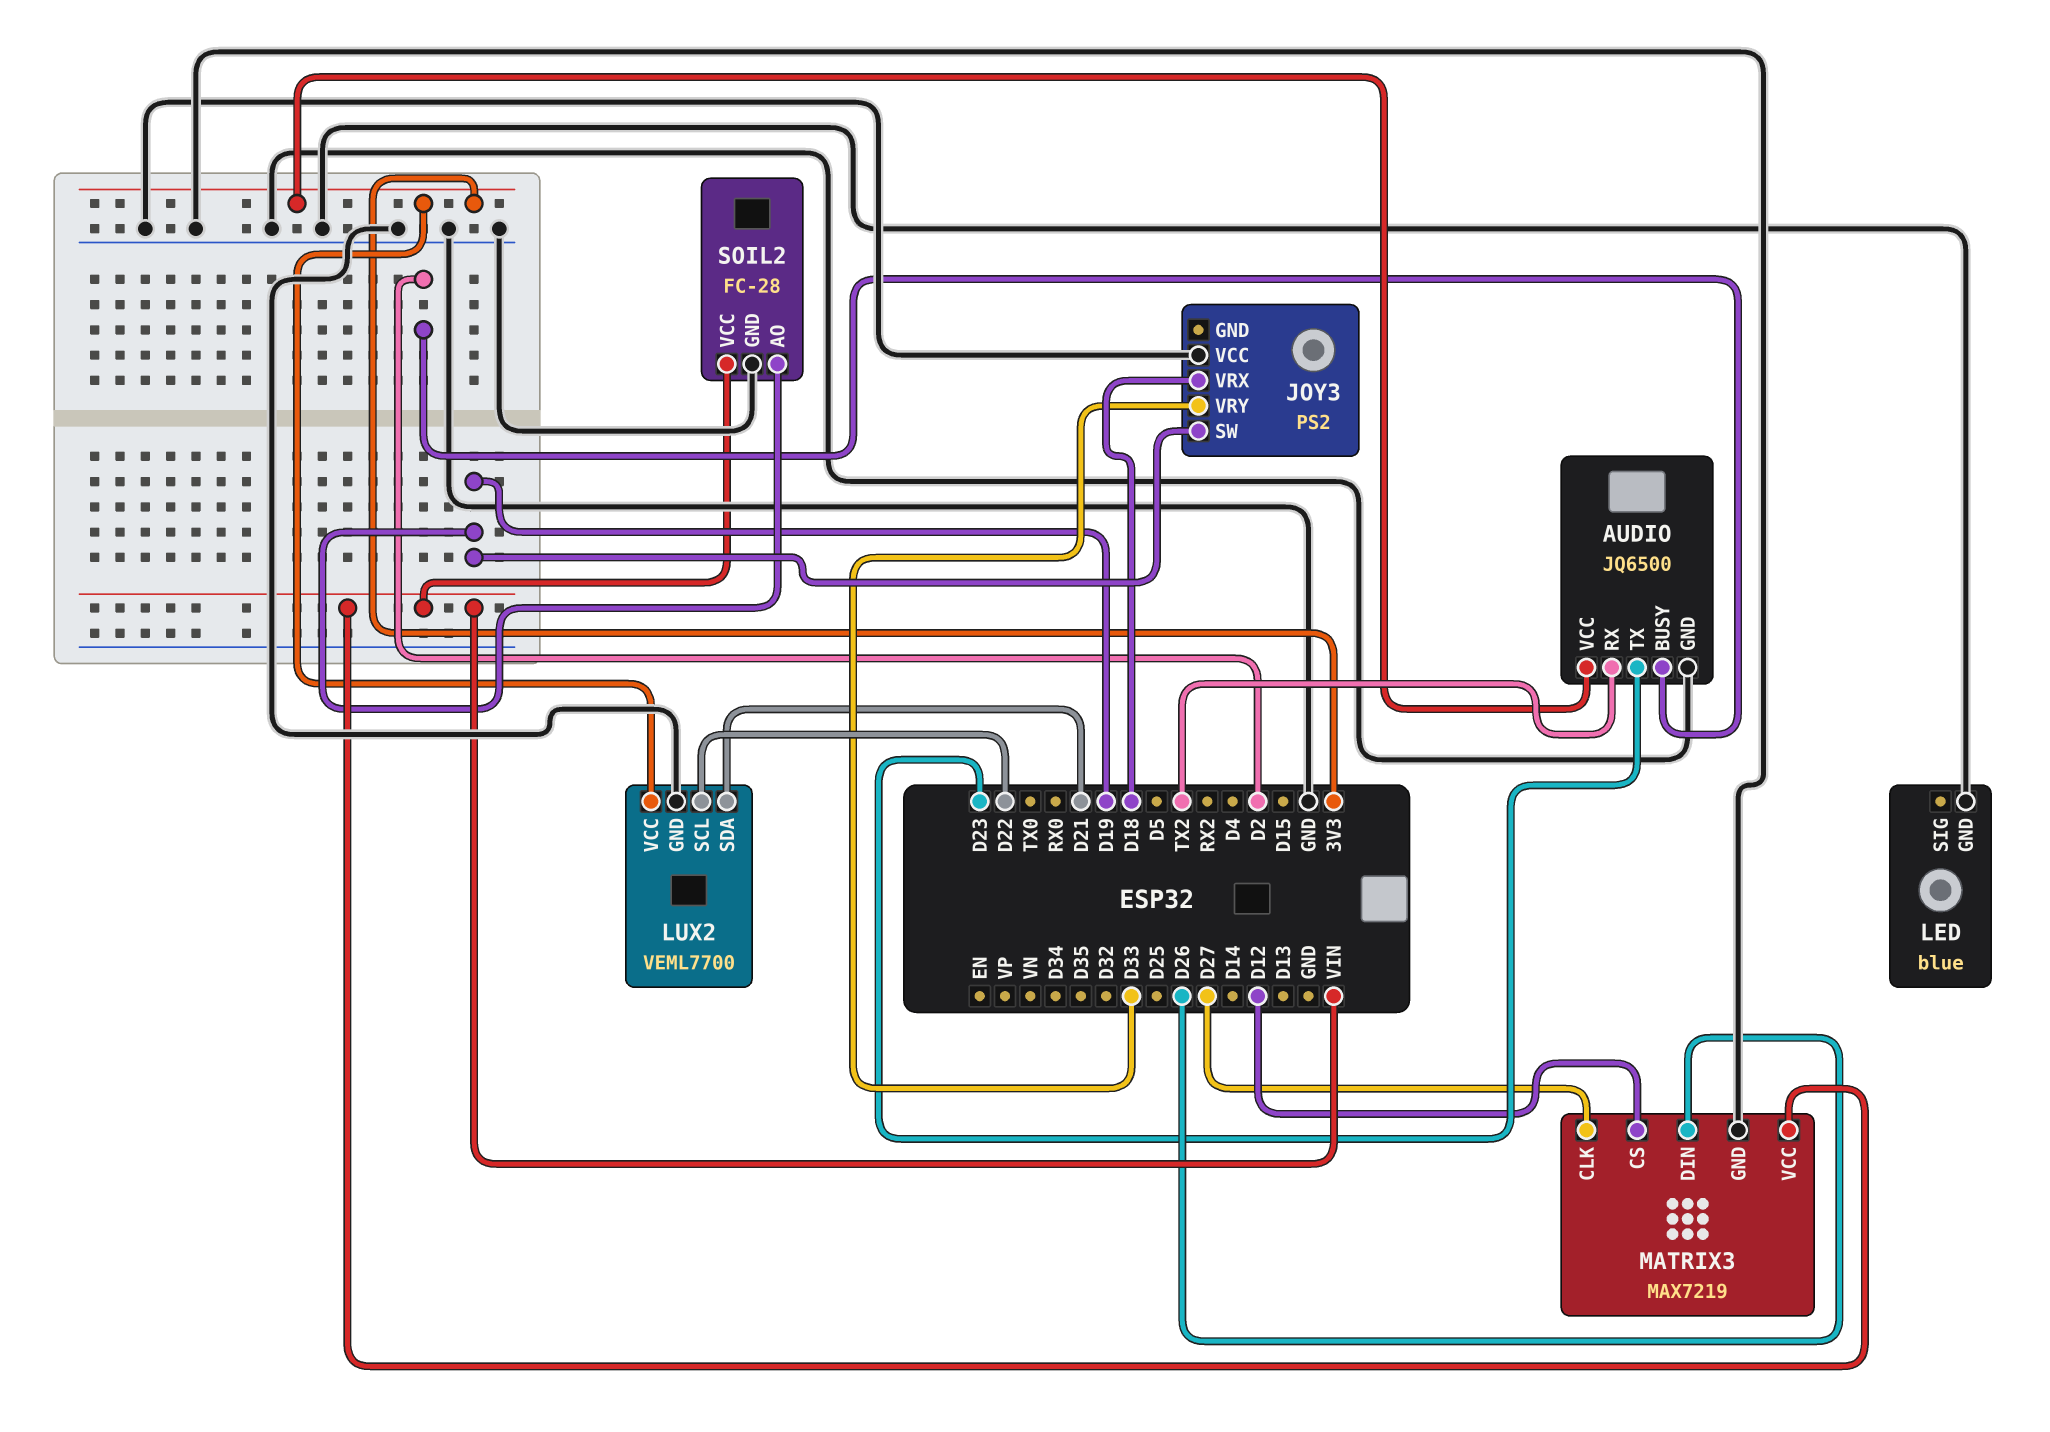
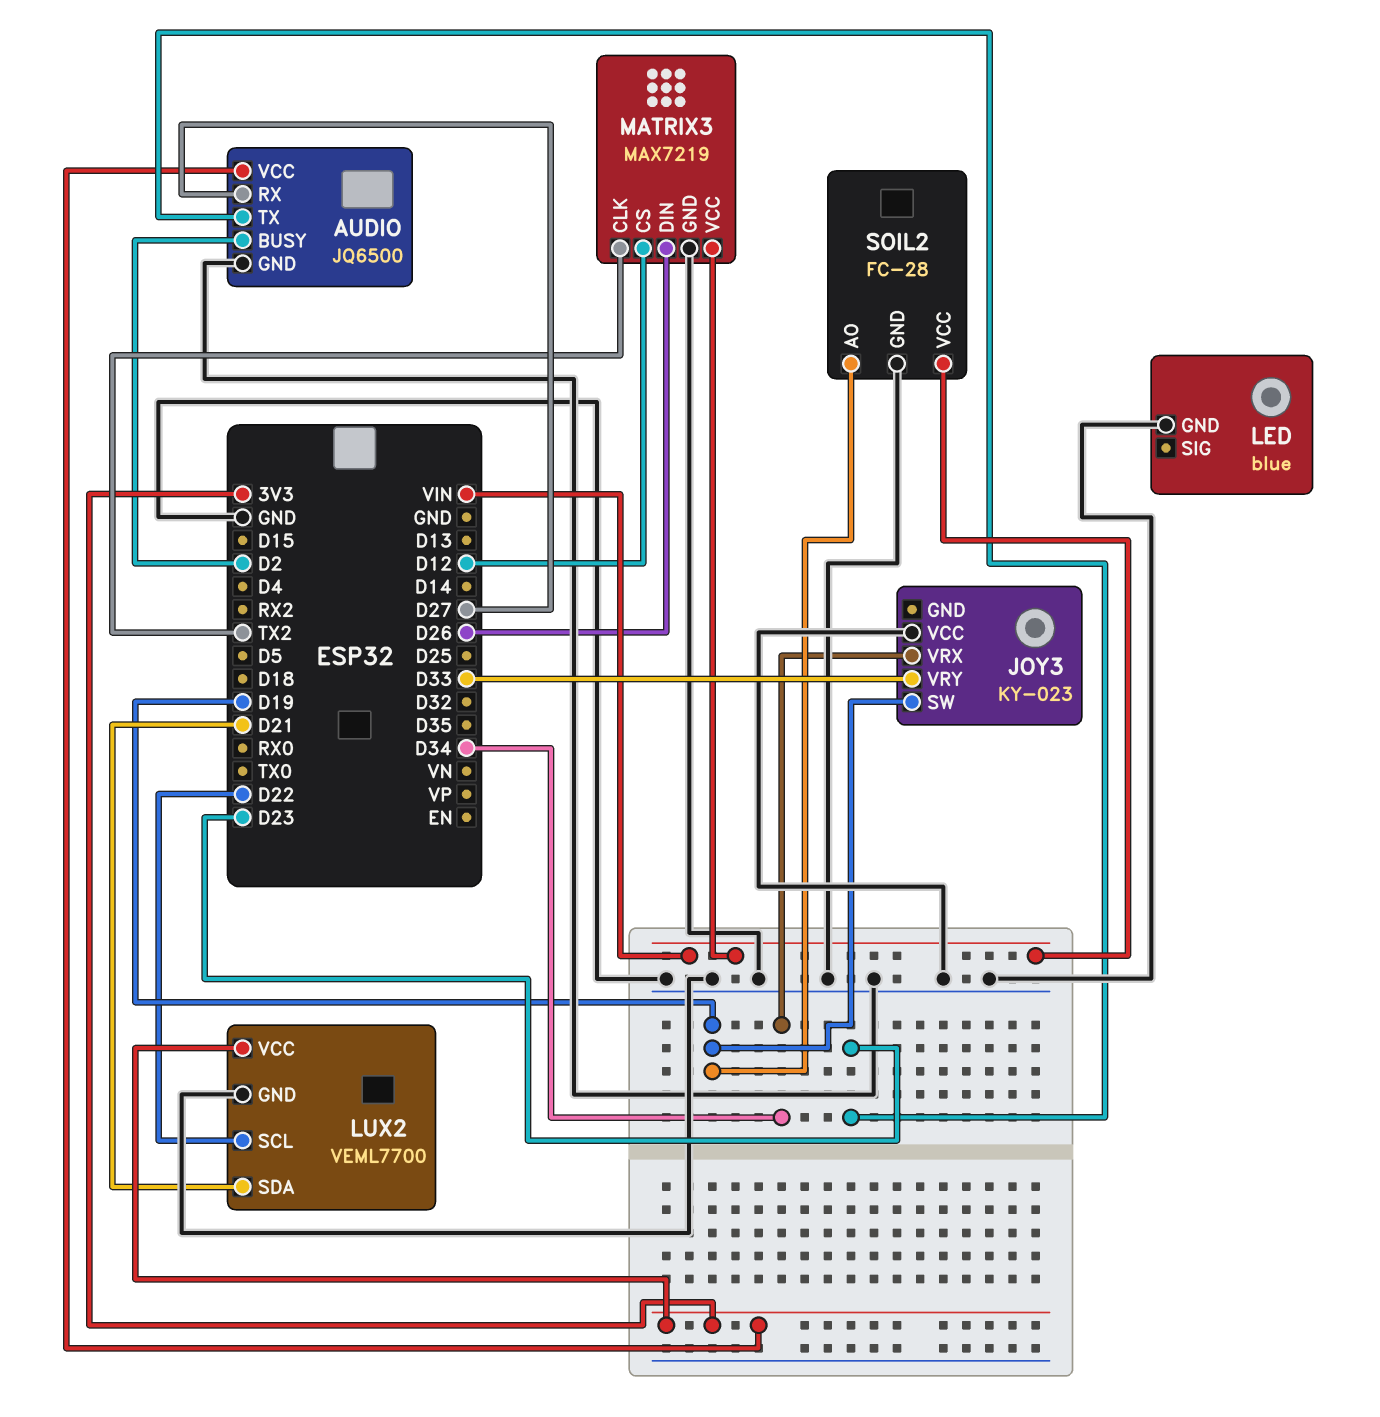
AUDIO pin RX: TX2 -> D27
JOY3: PS2 -> KY-023
JOY3 pin VRX: D18 -> D34
MATRIX3 pin CLK: D27 -> TX2

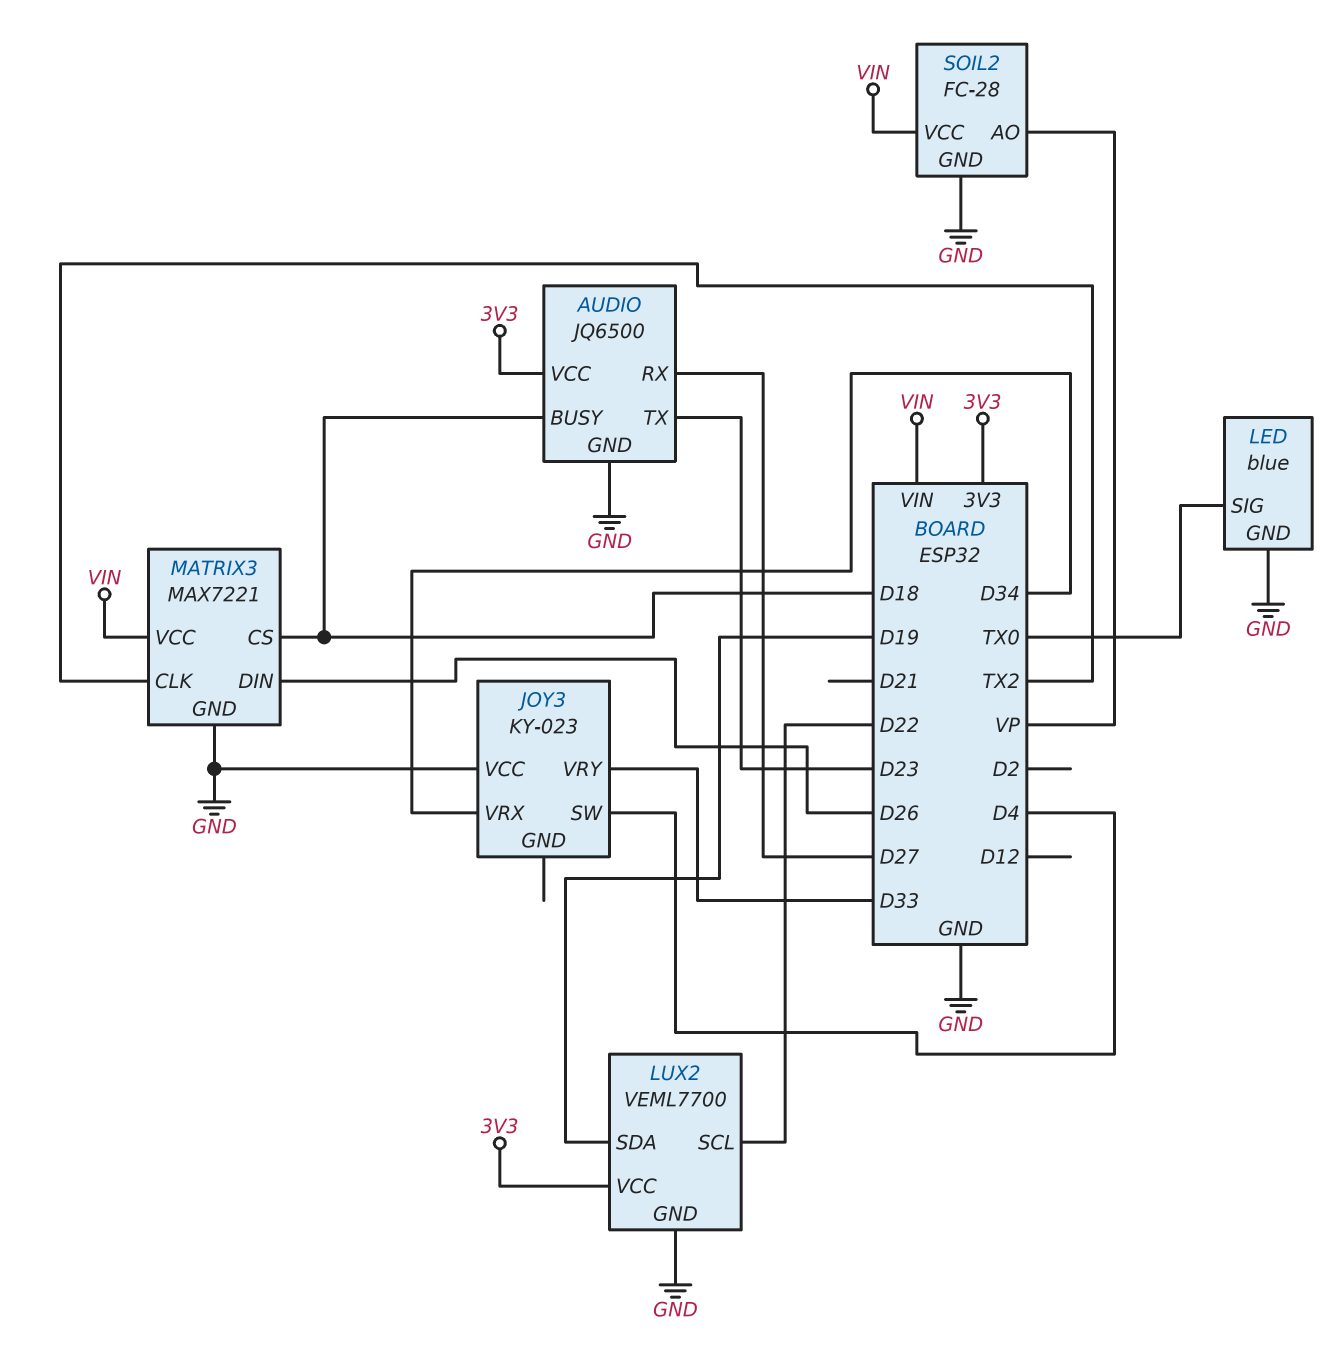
AUDIO pin BUSY: D2 -> D18
JOY3 pin SW: D19 -> D4
LED pin SIG: none -> TX0
LUX2 pin SDA: D21 -> D19
MATRIX3: MAX7219 -> MAX7221
MATRIX3 pin CS: D12 -> D18
SOIL2 pin AO: D19 -> VP

